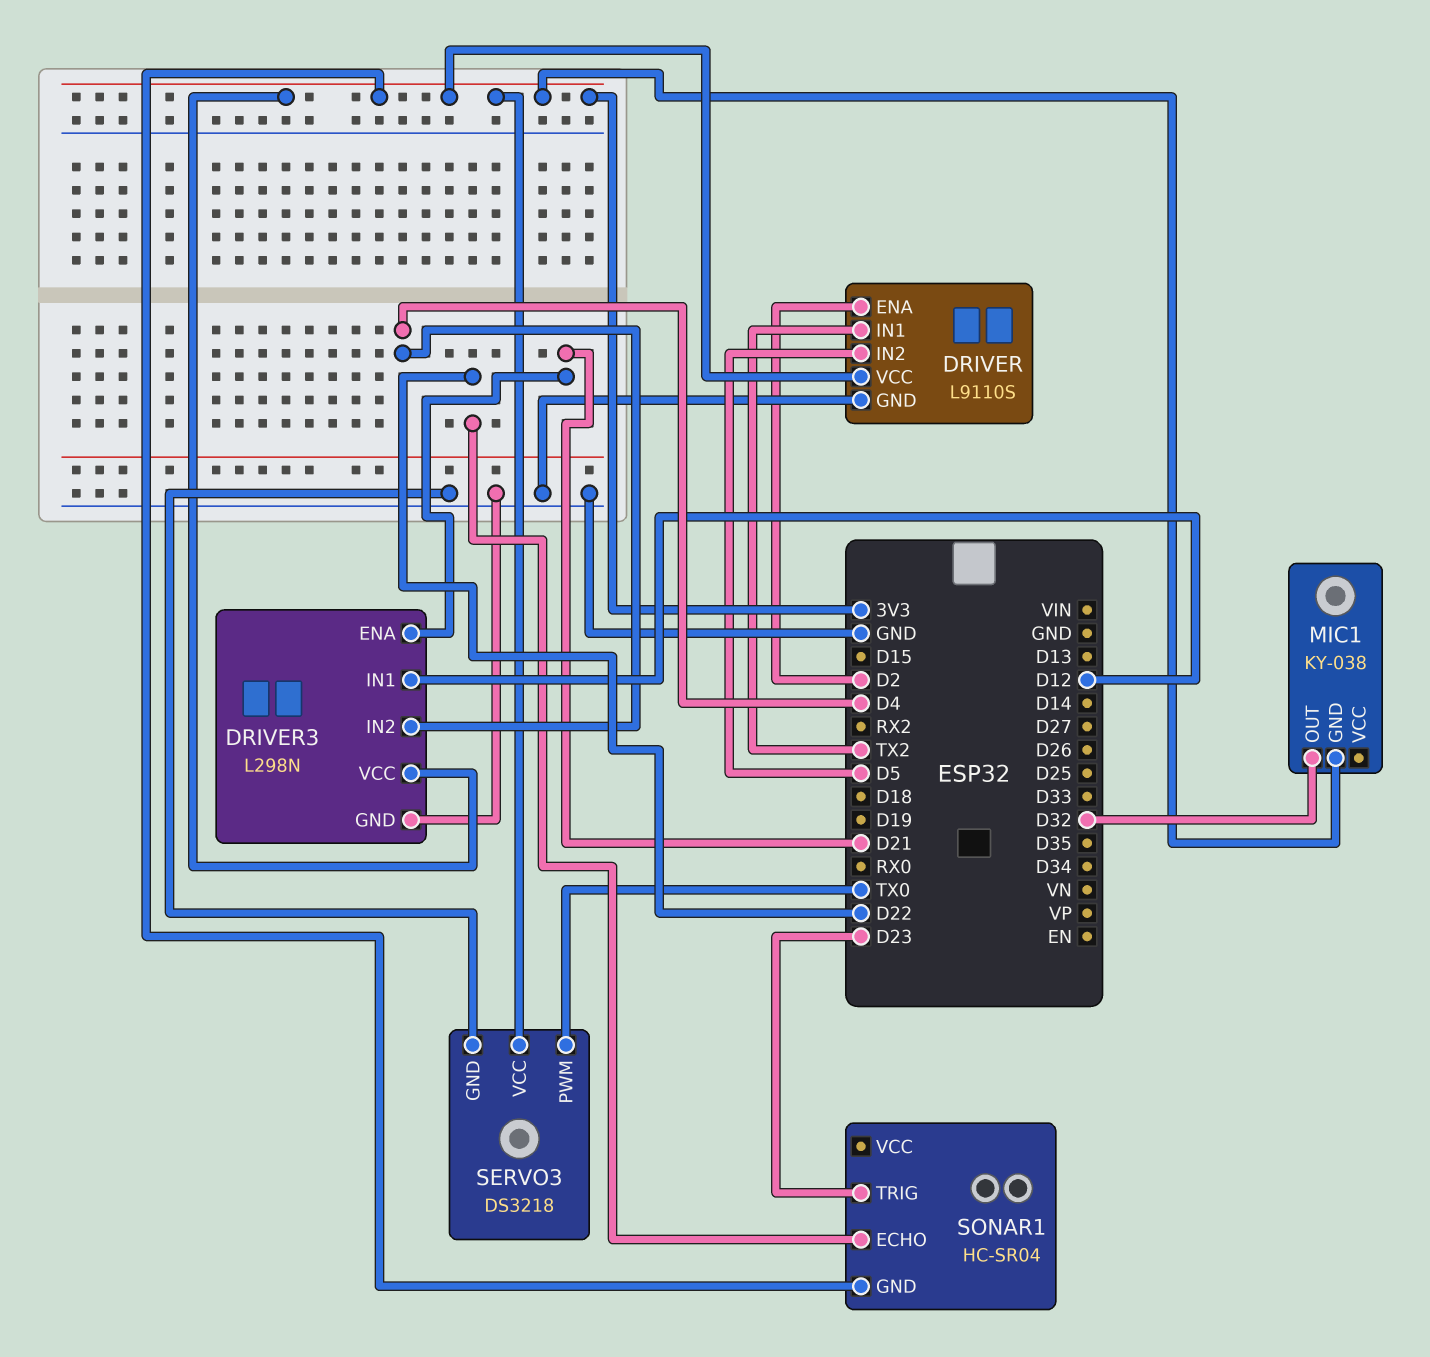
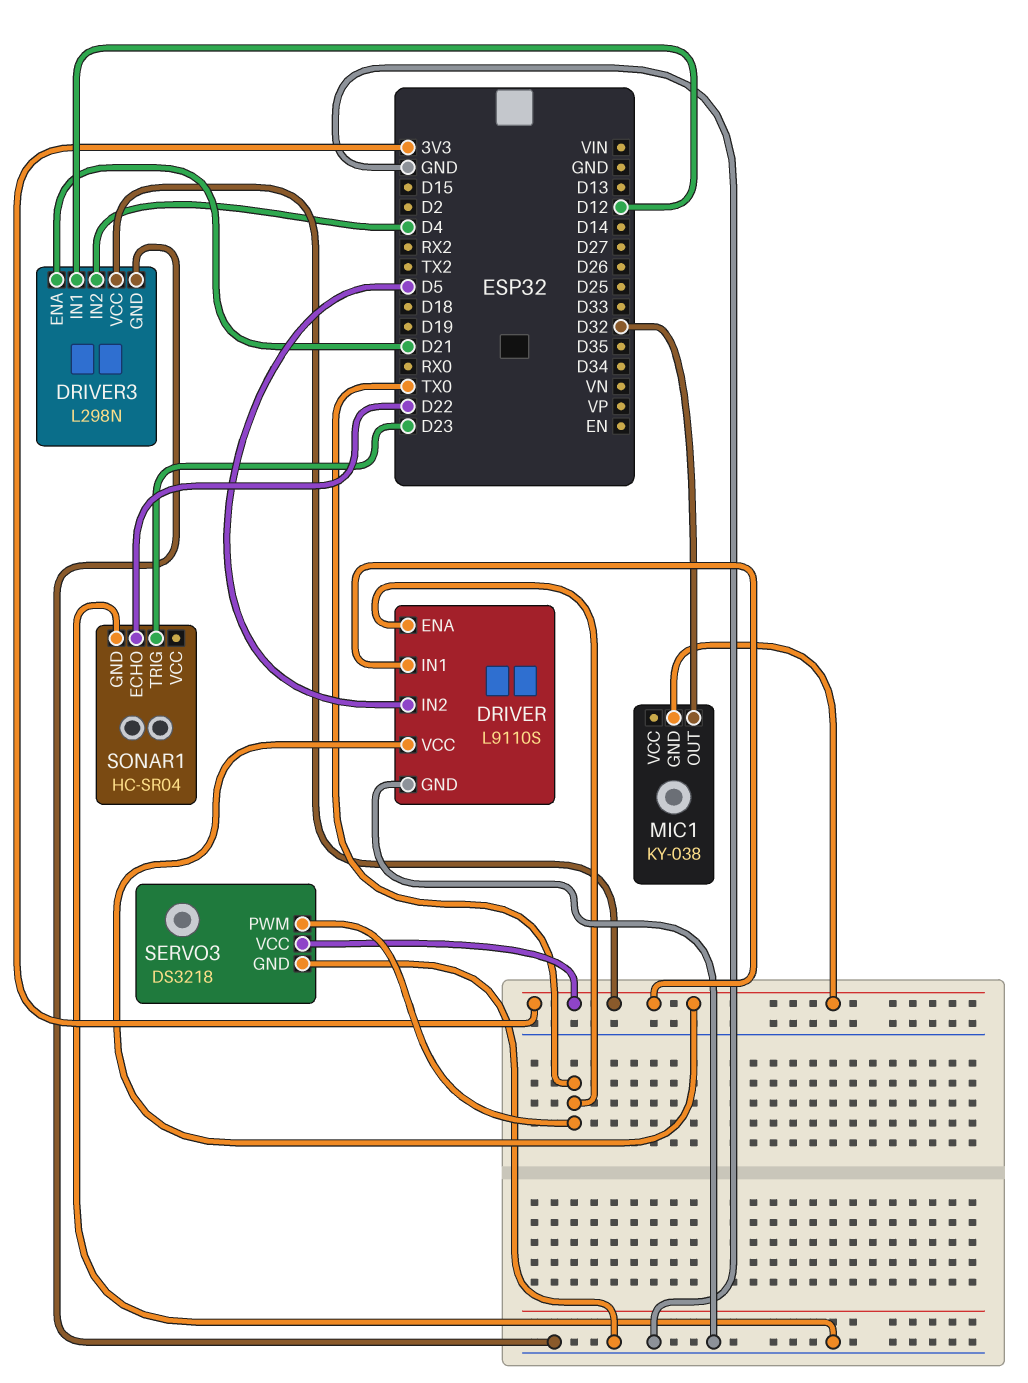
DRIVER pin ENA: D2 -> TX0
DRIVER pin IN1: TX2 -> 3V3
SONAR1 pin GND: 3V3 -> GND

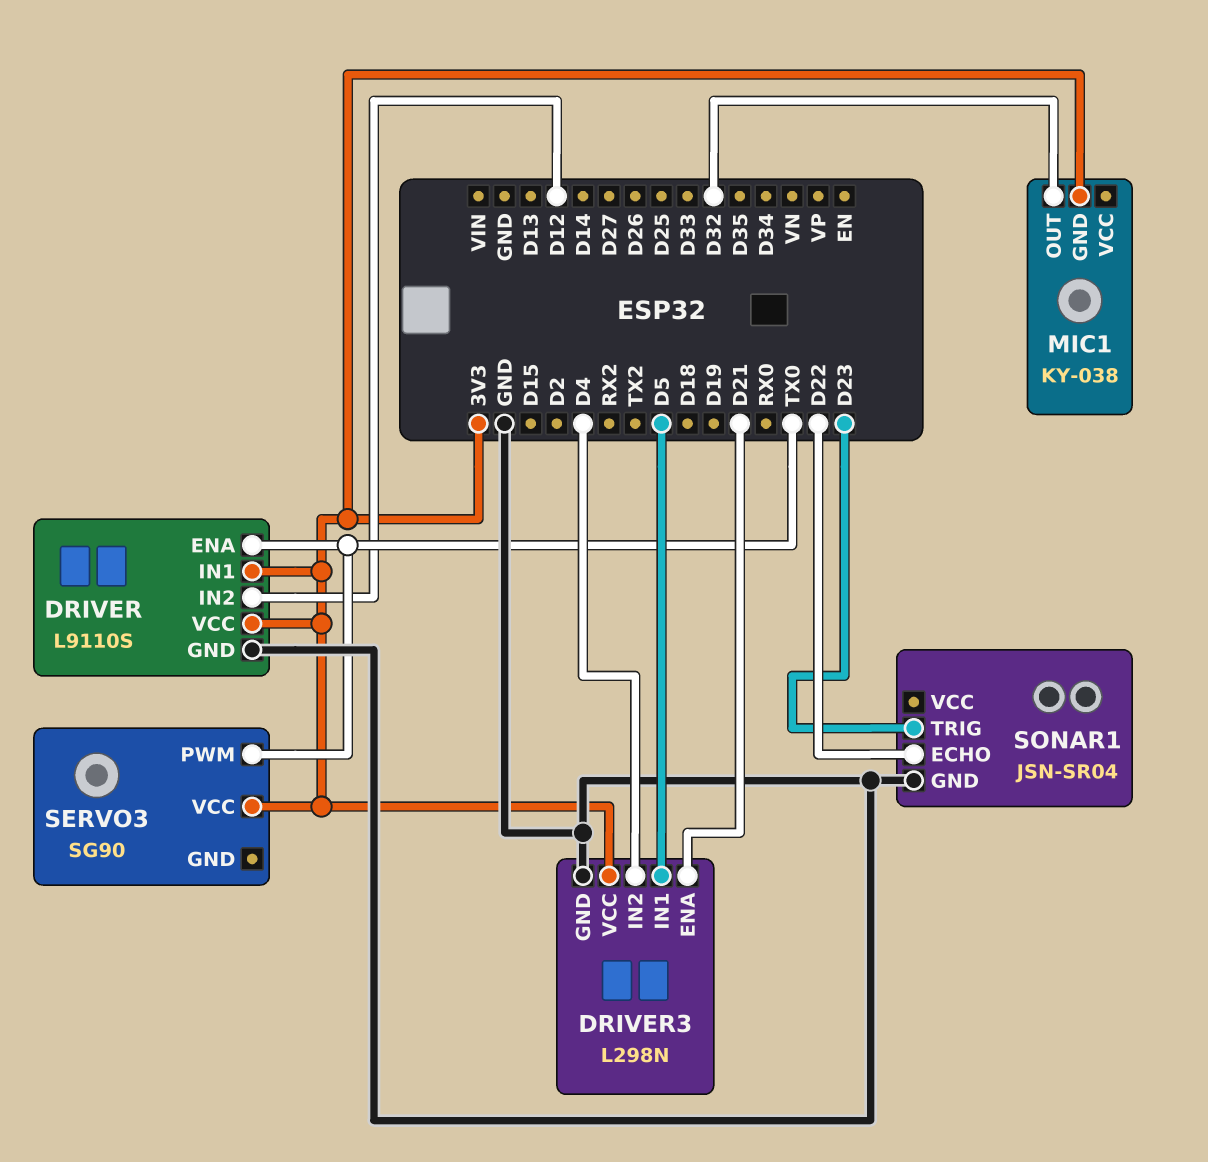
DRIVER pin IN2: D5 -> D12
DRIVER3 pin IN1: D12 -> D5
SERVO3: DS3218 -> SG90
SERVO3 pin GND: GND -> none
SONAR1: HC-SR04 -> JSN-SR04

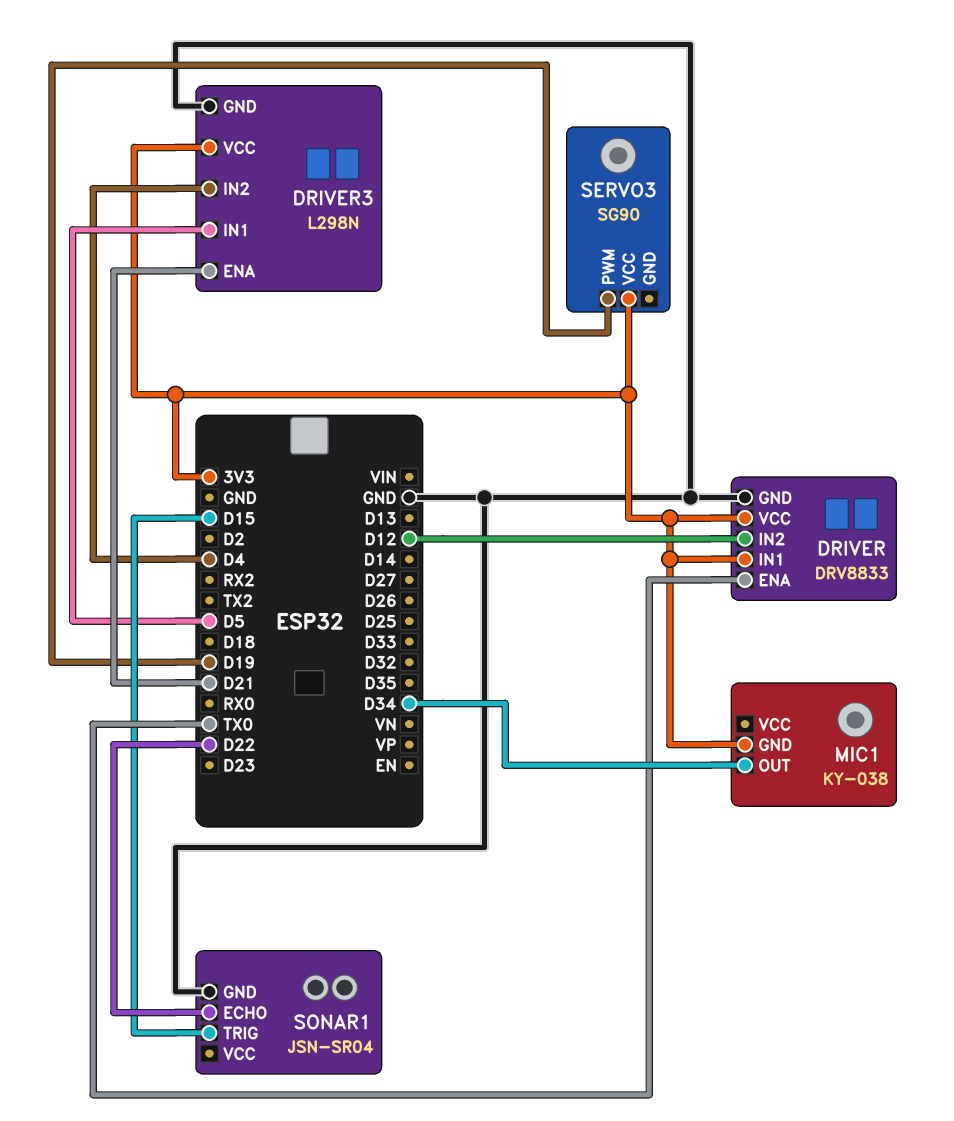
DRIVER: L9110S -> DRV8833
MIC1 pin OUT: D32 -> D34
SERVO3 pin PWM: TX0 -> D19
SONAR1 pin TRIG: D23 -> D15

